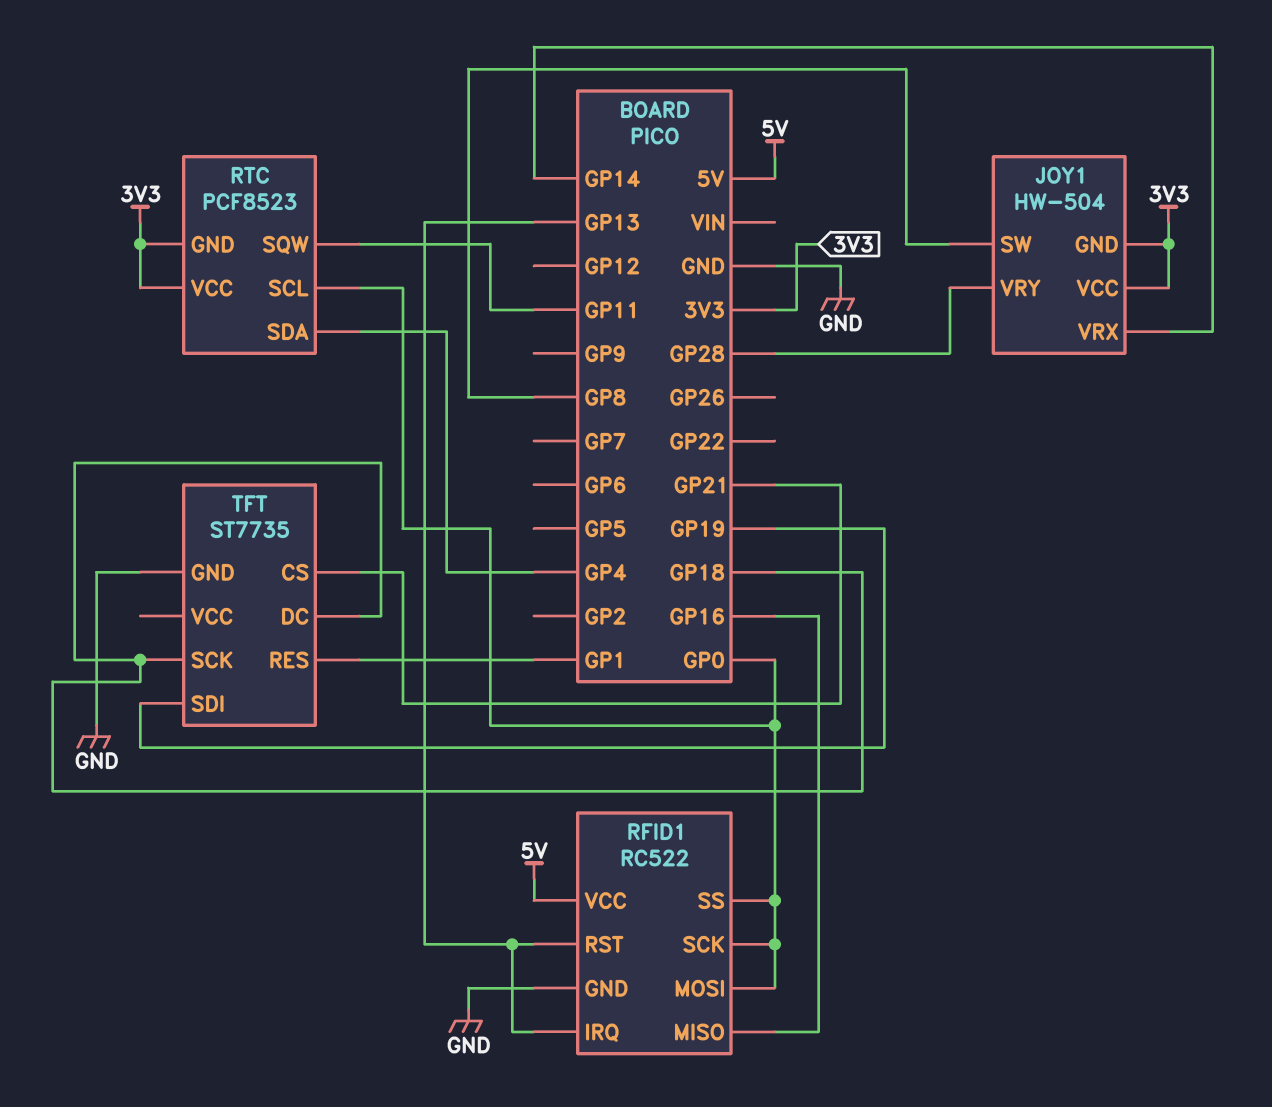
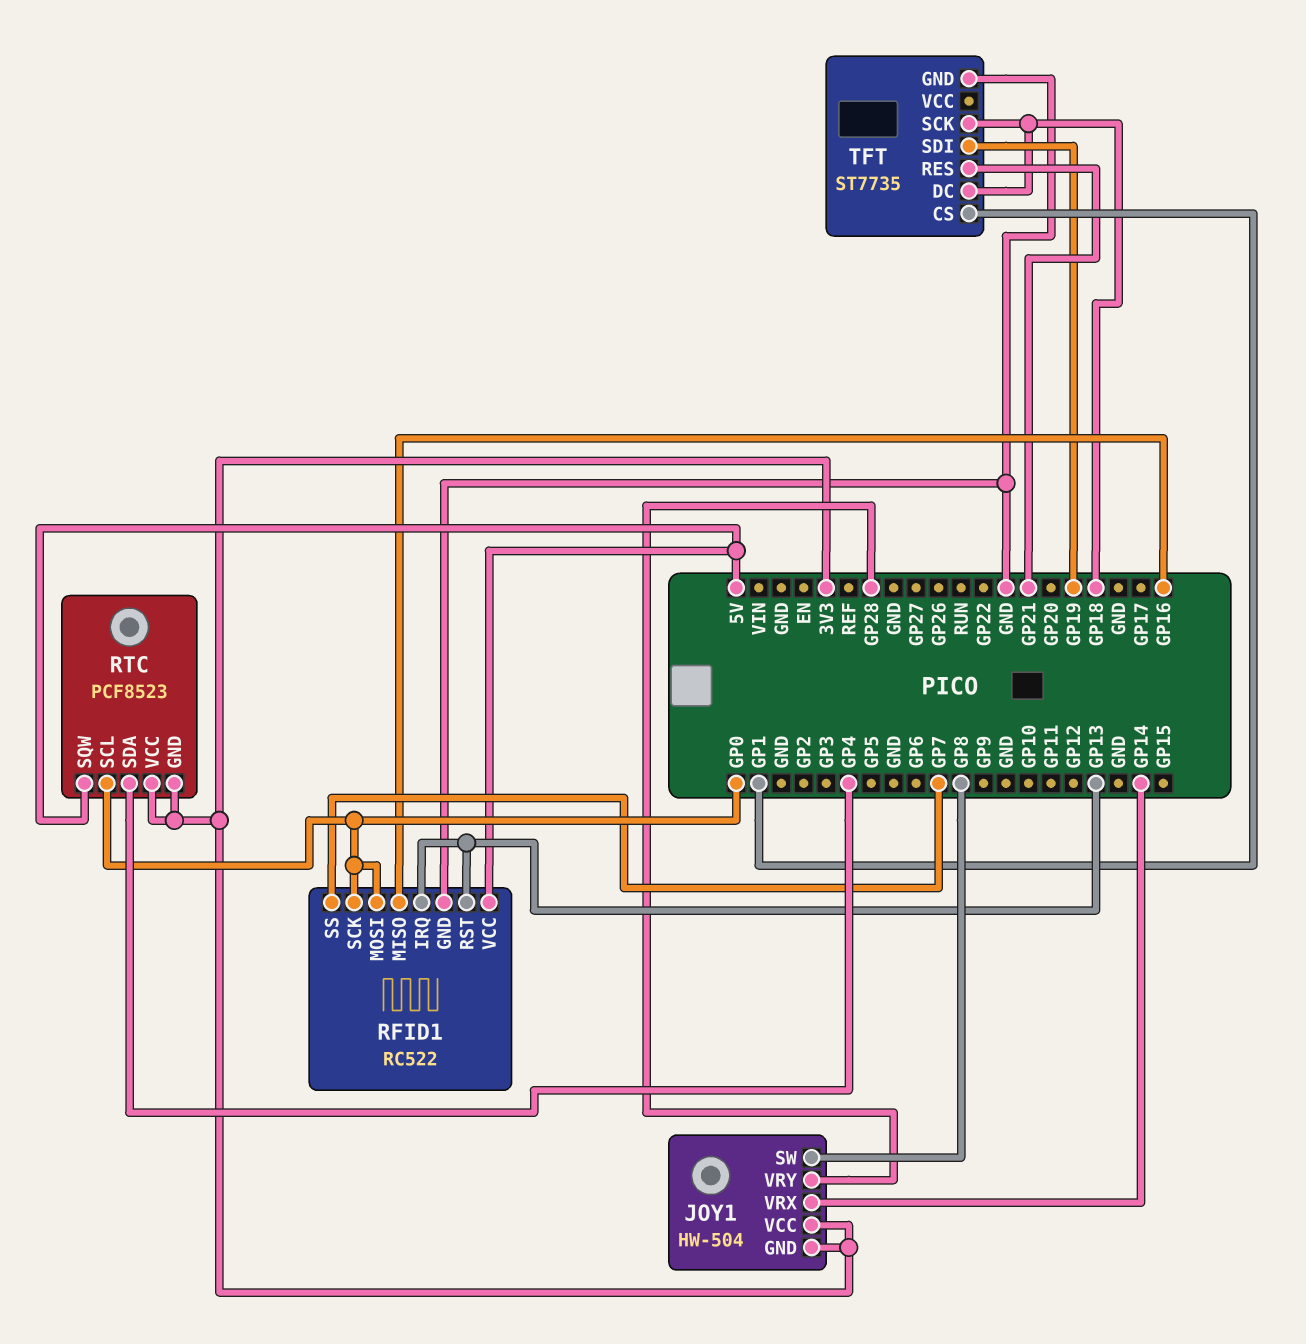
RFID1 pin SS: GP0 -> GP7
RTC pin SQW: GP11 -> 5V
TFT pin CS: GP21 -> GP1
TFT pin RES: GP1 -> GP21

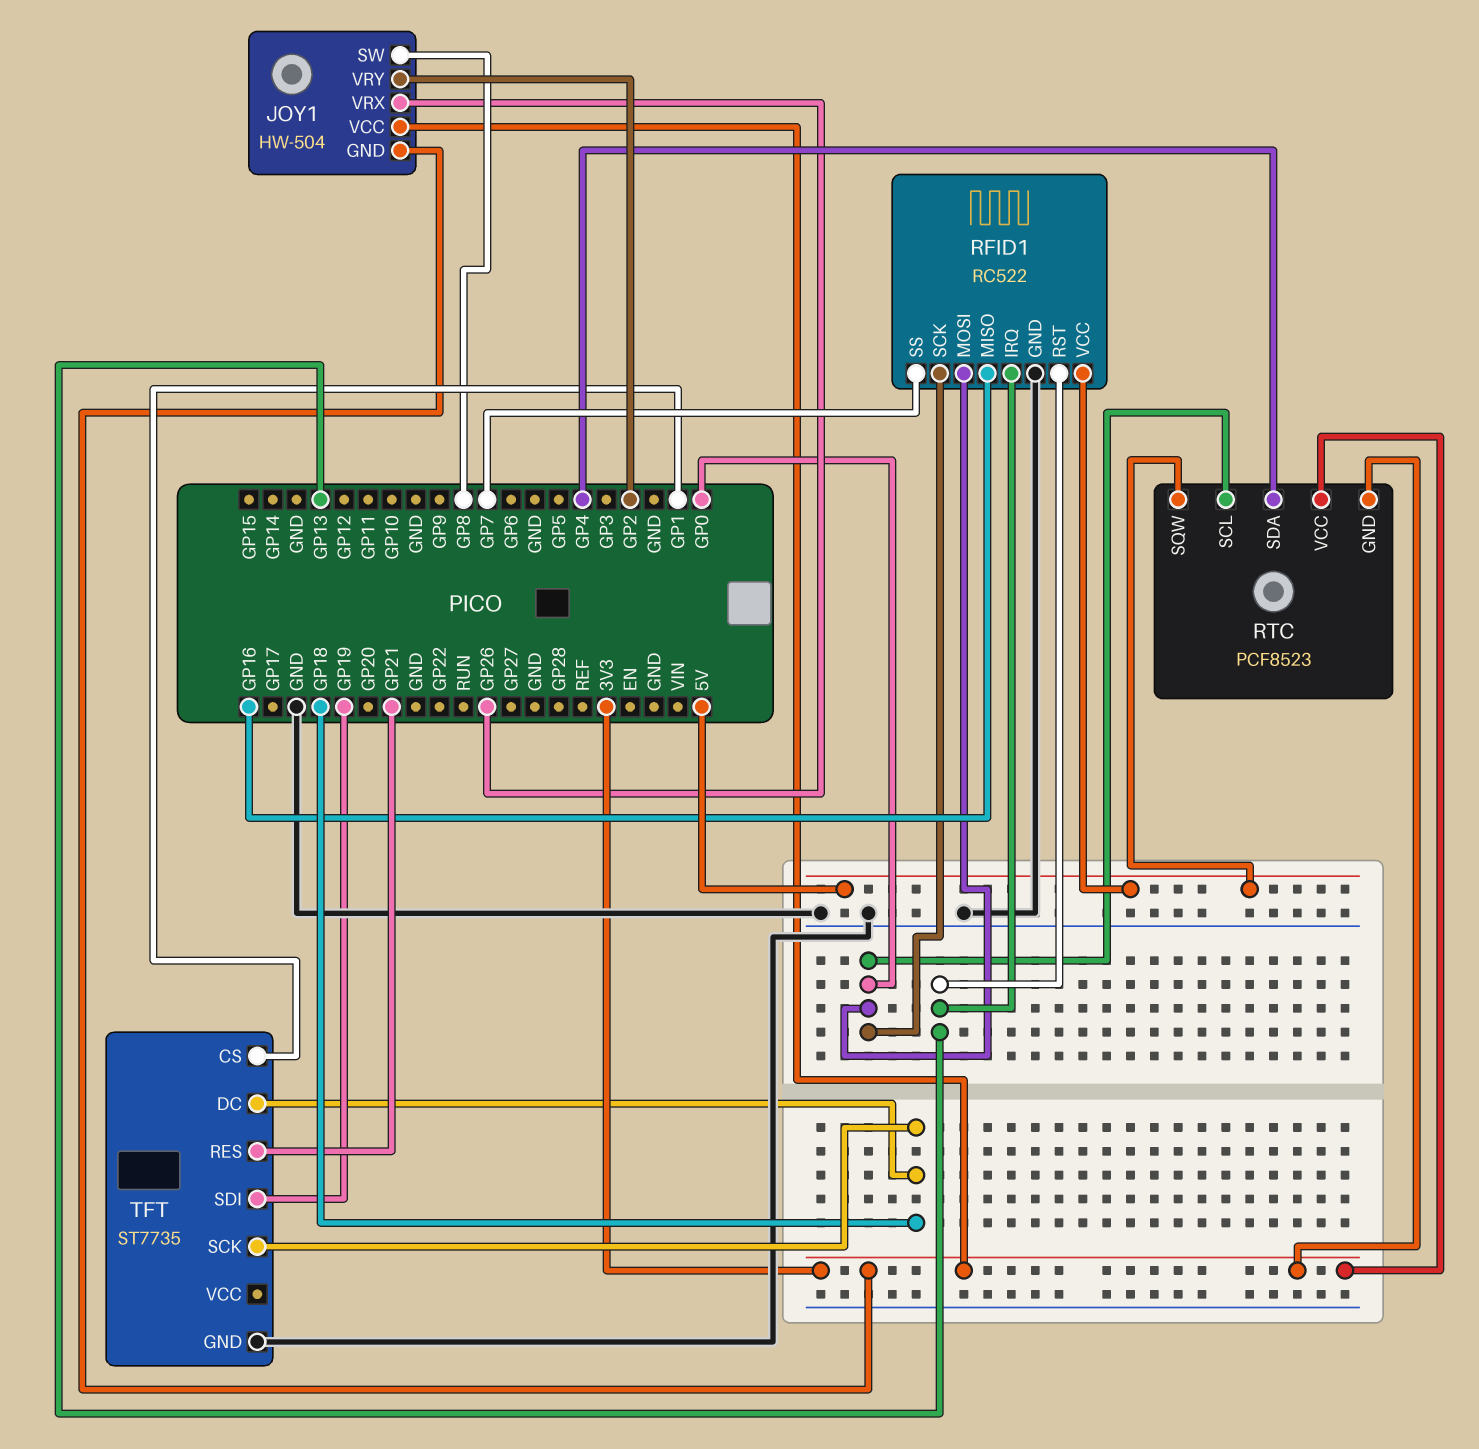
JOY1 pin VRX: GP14 -> GP26
JOY1 pin VRY: GP28 -> GP2

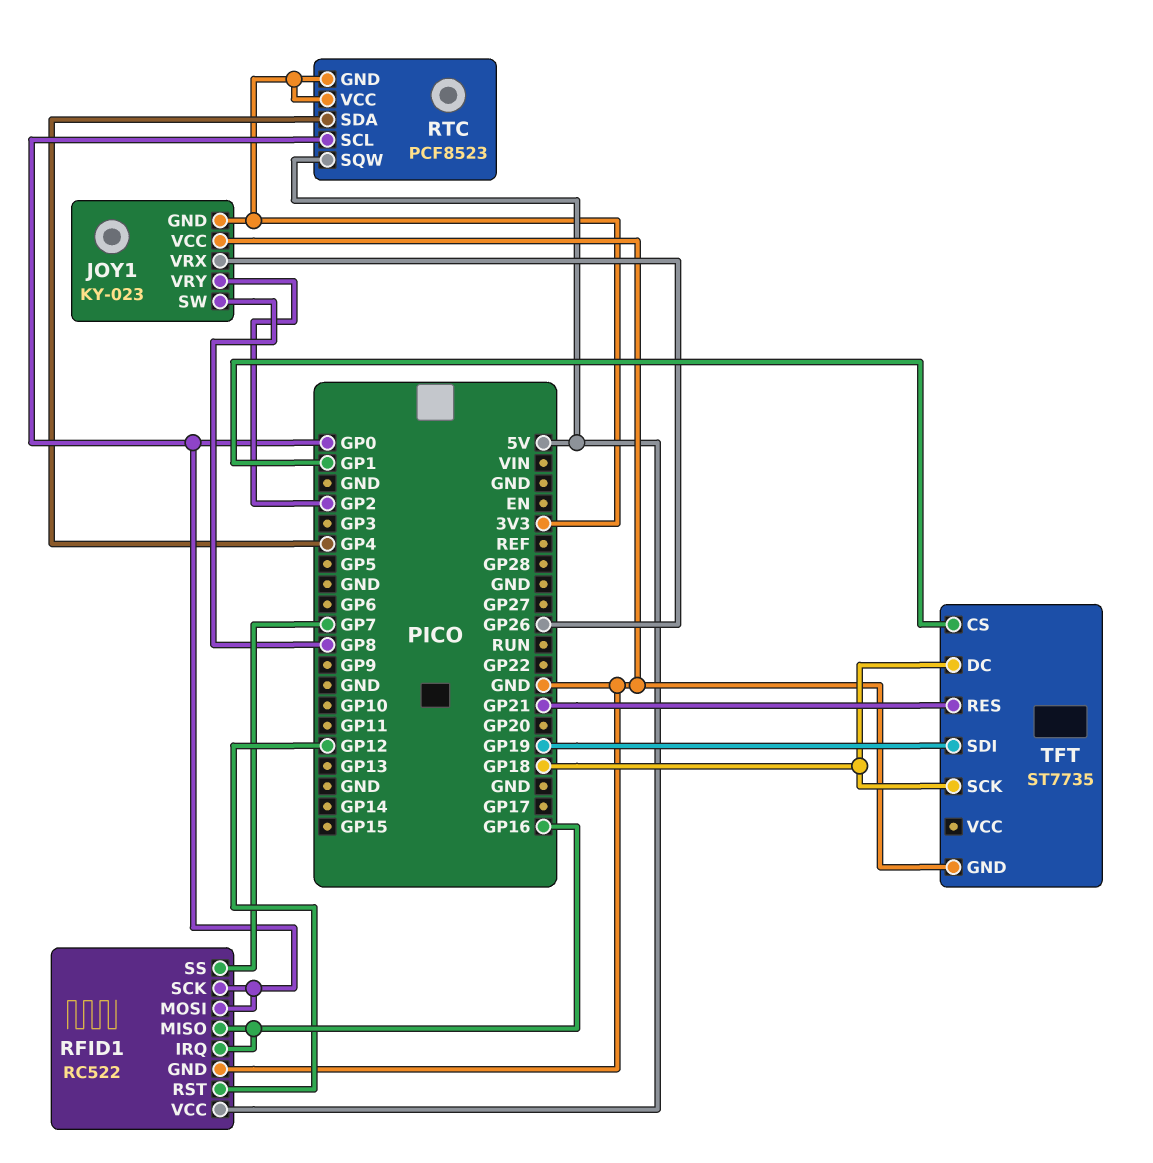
JOY1: HW-504 -> KY-023
JOY1 pin VCC: 3V3 -> GND
RFID1 pin IRQ: GP13 -> GP16
RFID1 pin RST: GP13 -> GP12

